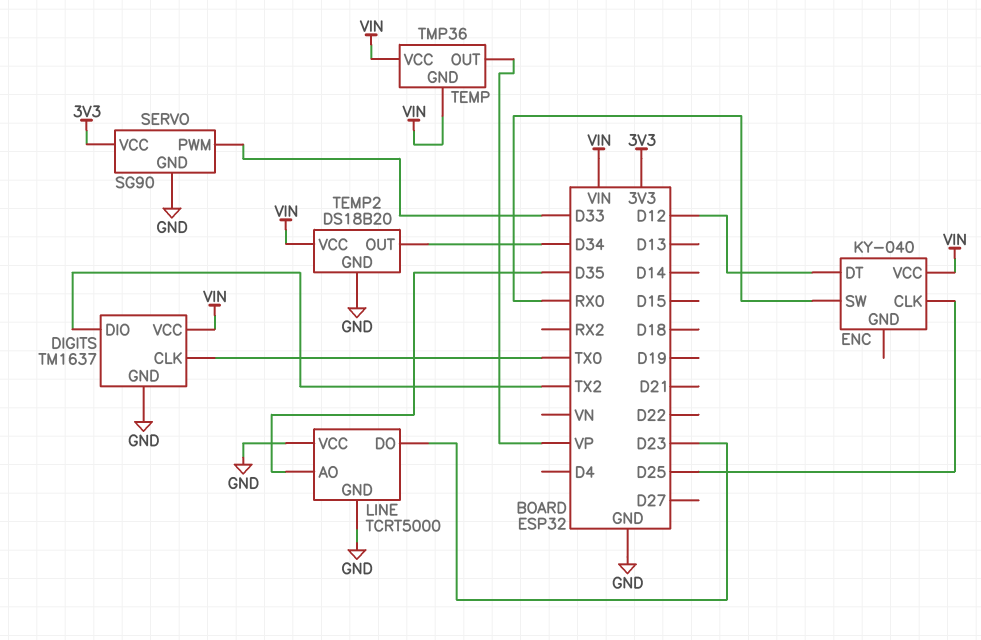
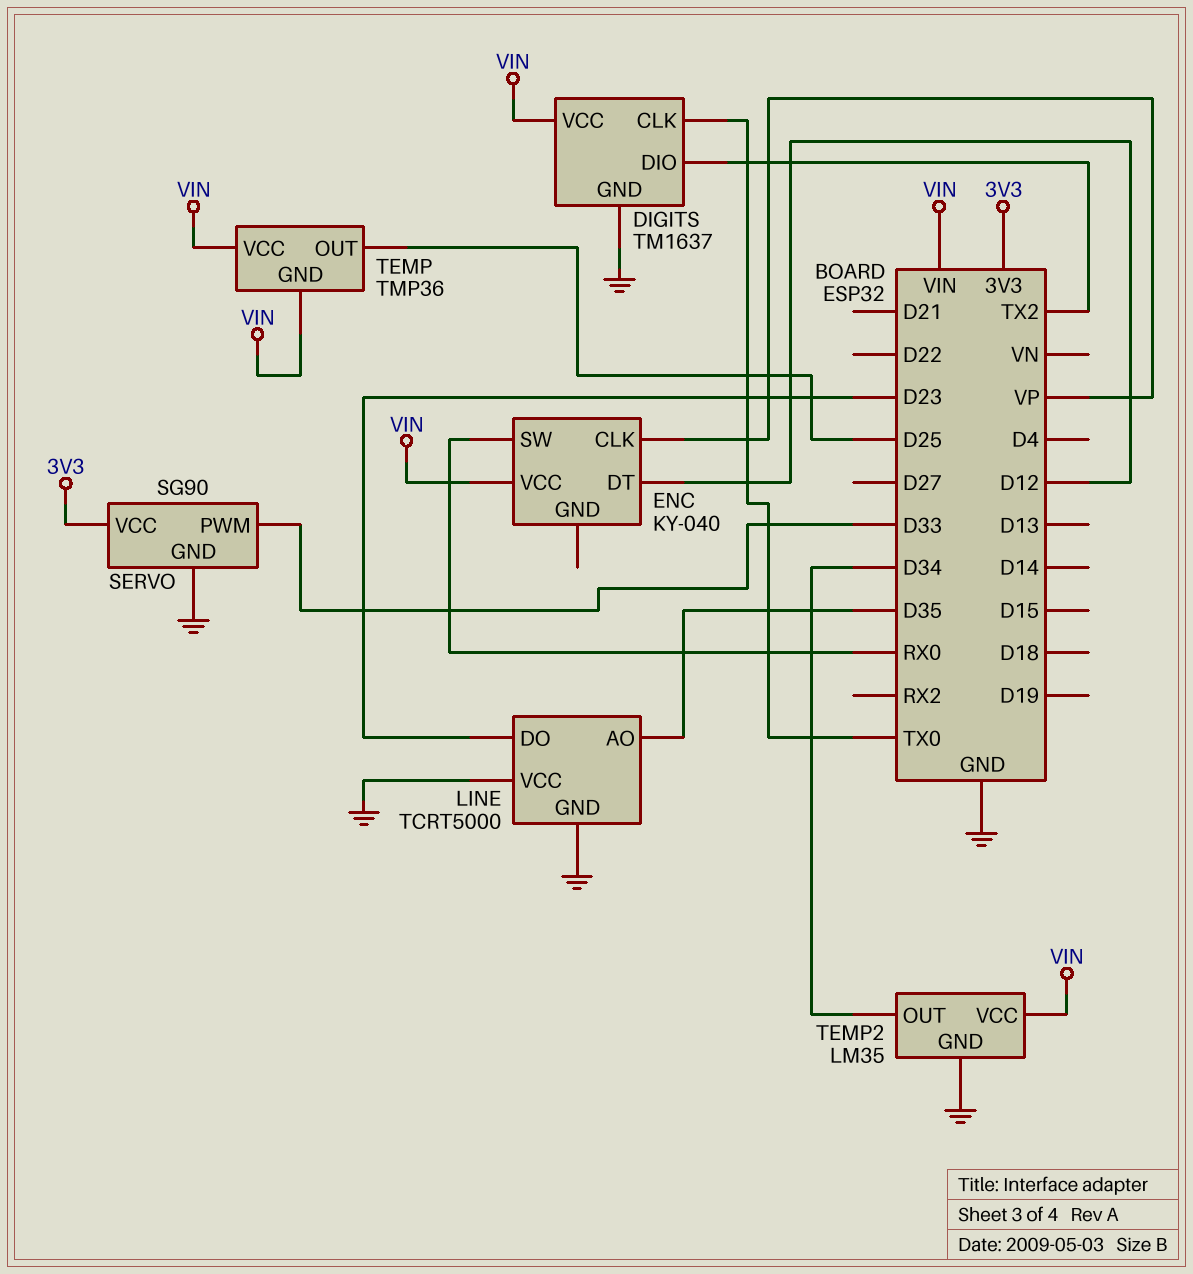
ENC pin CLK: D25 -> VP
TEMP pin OUT: VP -> D25
TEMP2: DS18B20 -> LM35

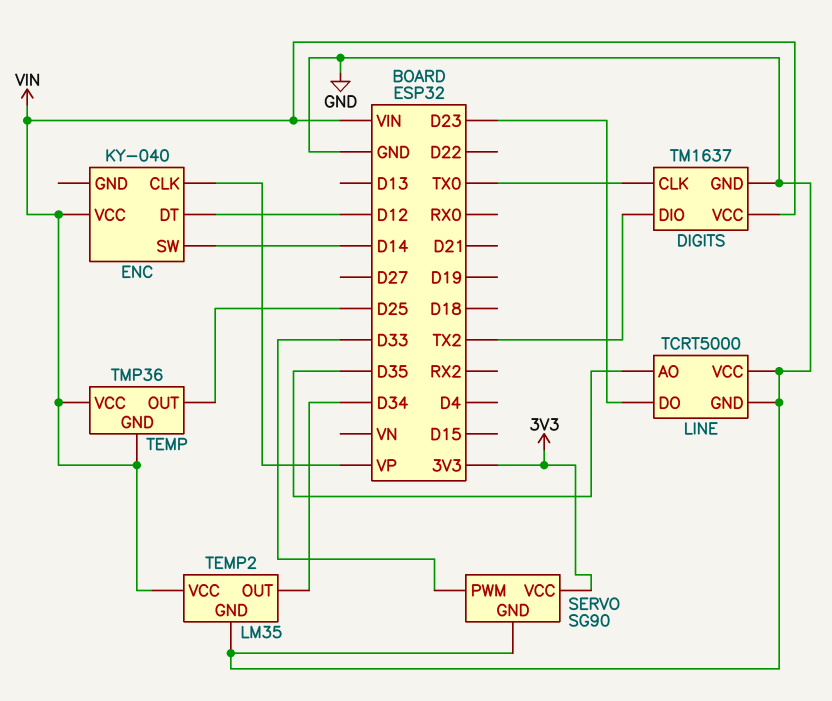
ENC pin SW: RX0 -> D14

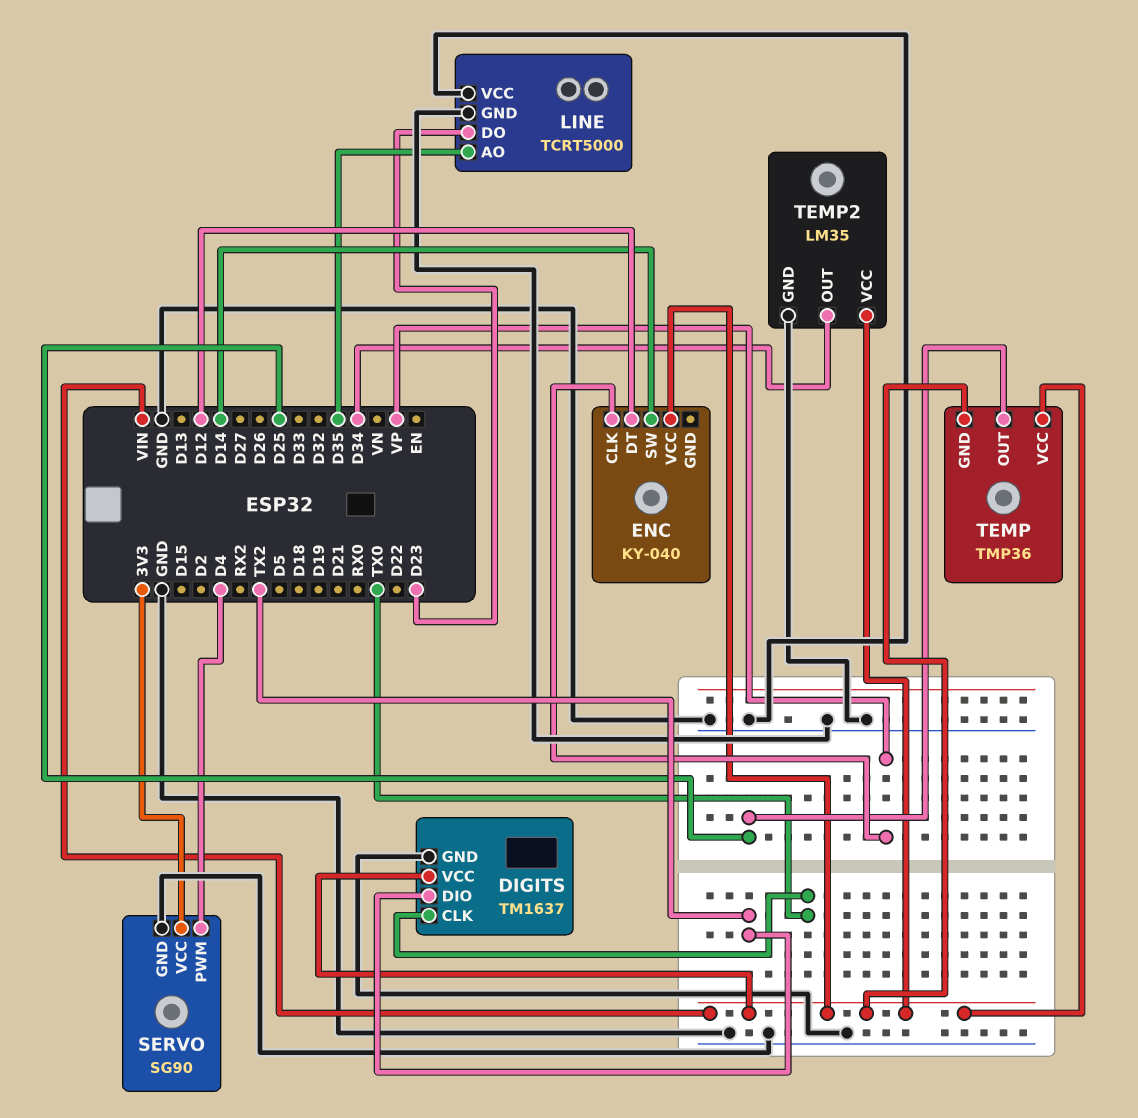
SERVO pin PWM: D33 -> D4

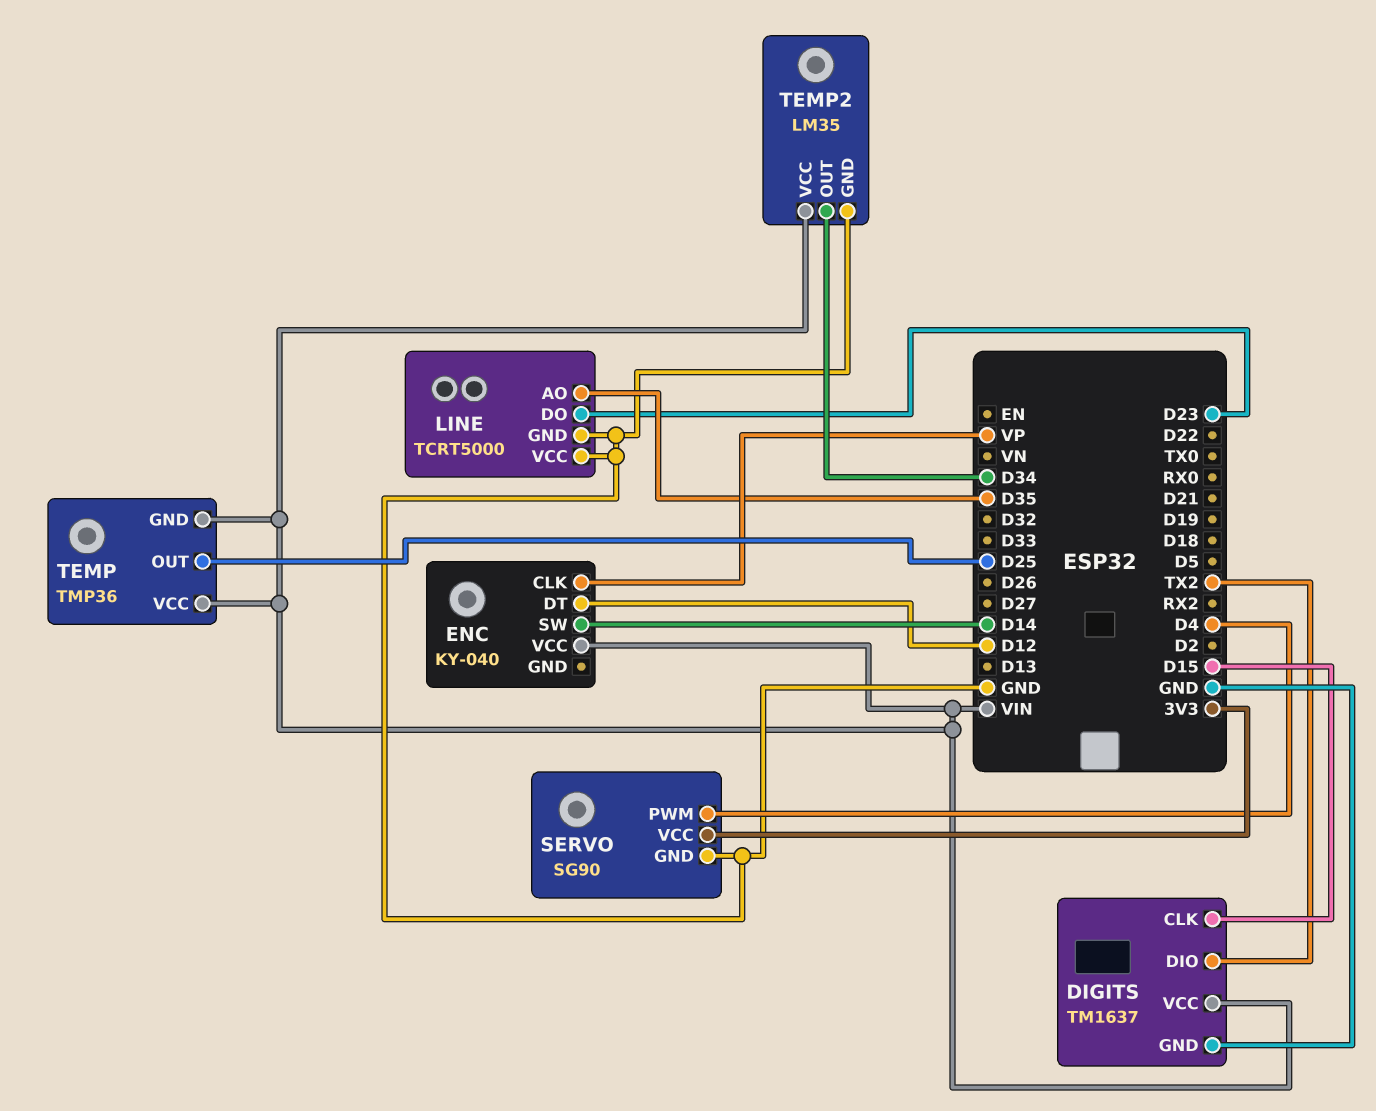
DIGITS pin CLK: TX0 -> D15

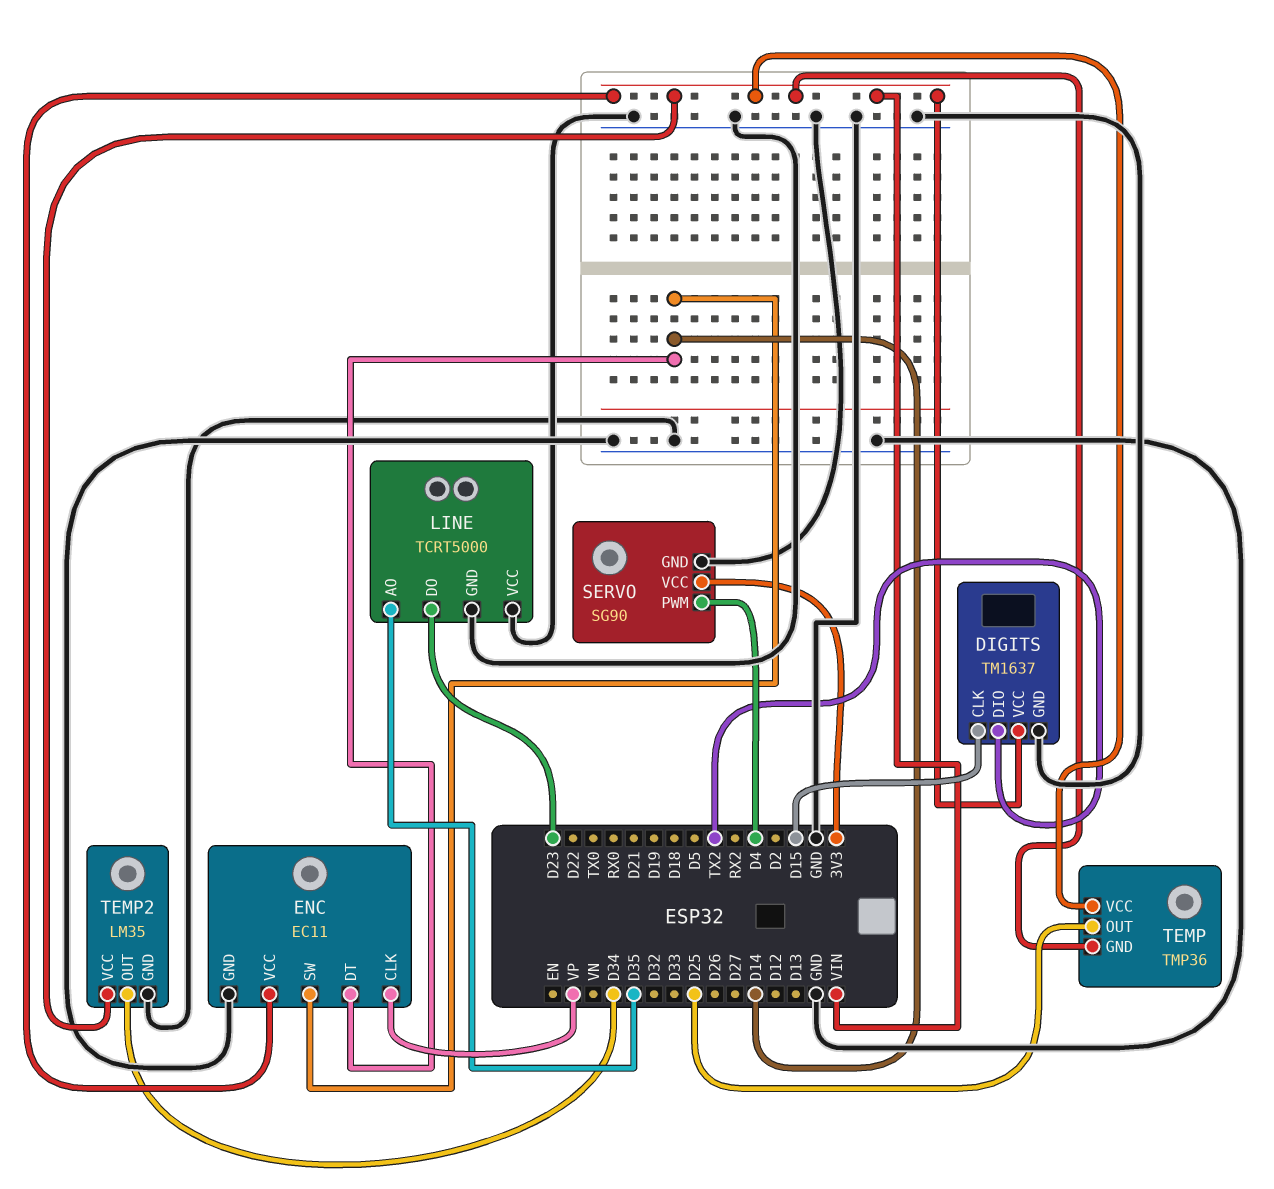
ENC: KY-040 -> EC11
ENC pin DT: D12 -> D14
ENC pin GND: none -> GND

